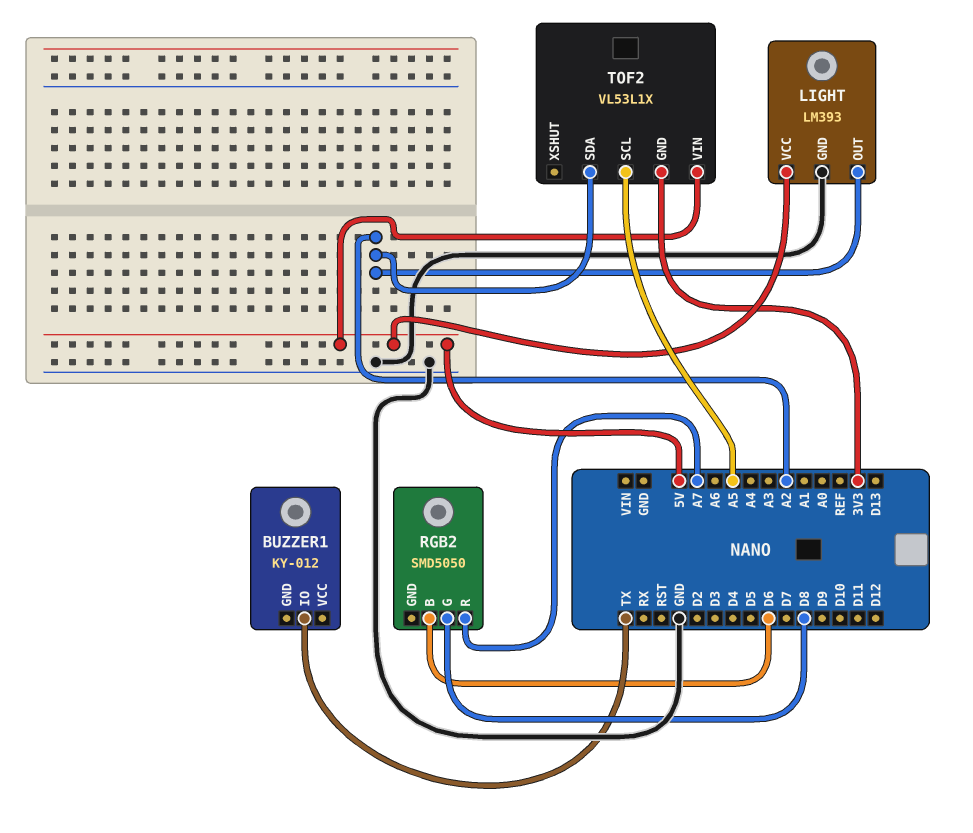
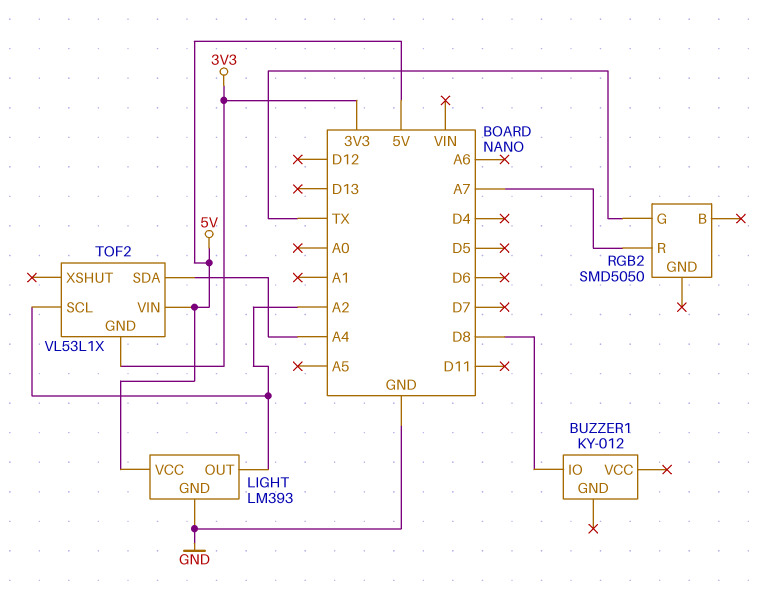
BUZZER1 pin IO: TX -> D8
RGB2 pin B: D6 -> none
RGB2 pin G: D8 -> TX
TOF2 pin SCL: A5 -> A2
TOF2 pin SDA: A2 -> A4

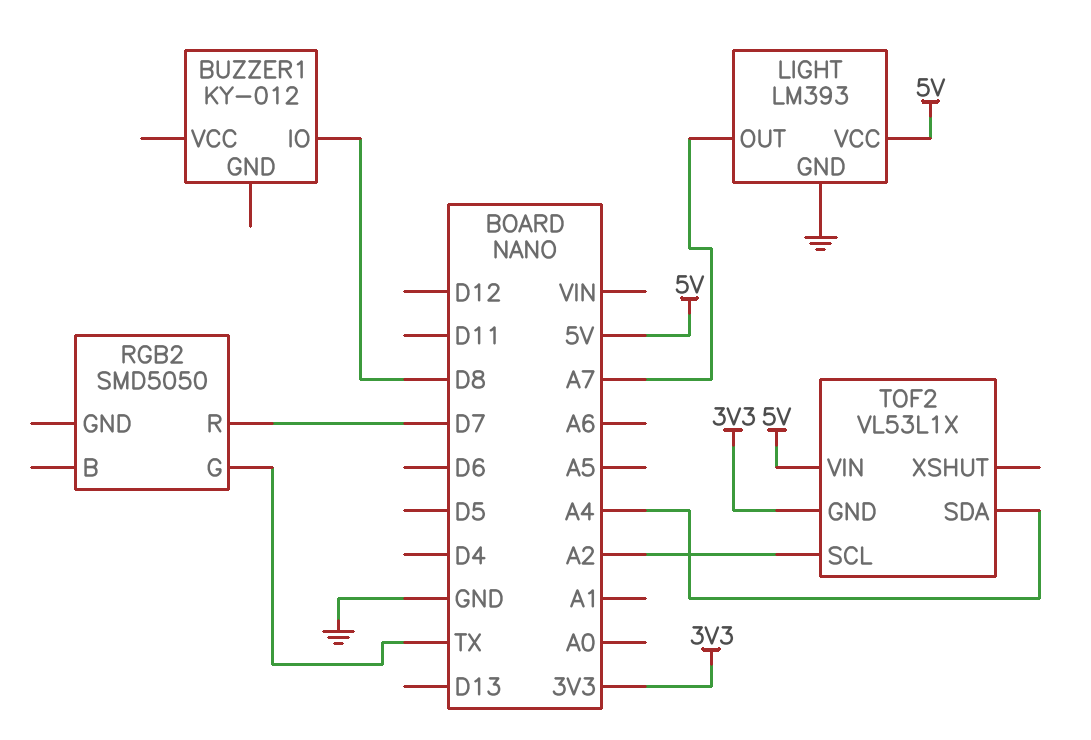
LIGHT pin OUT: A2 -> A7
RGB2 pin R: A7 -> D7

